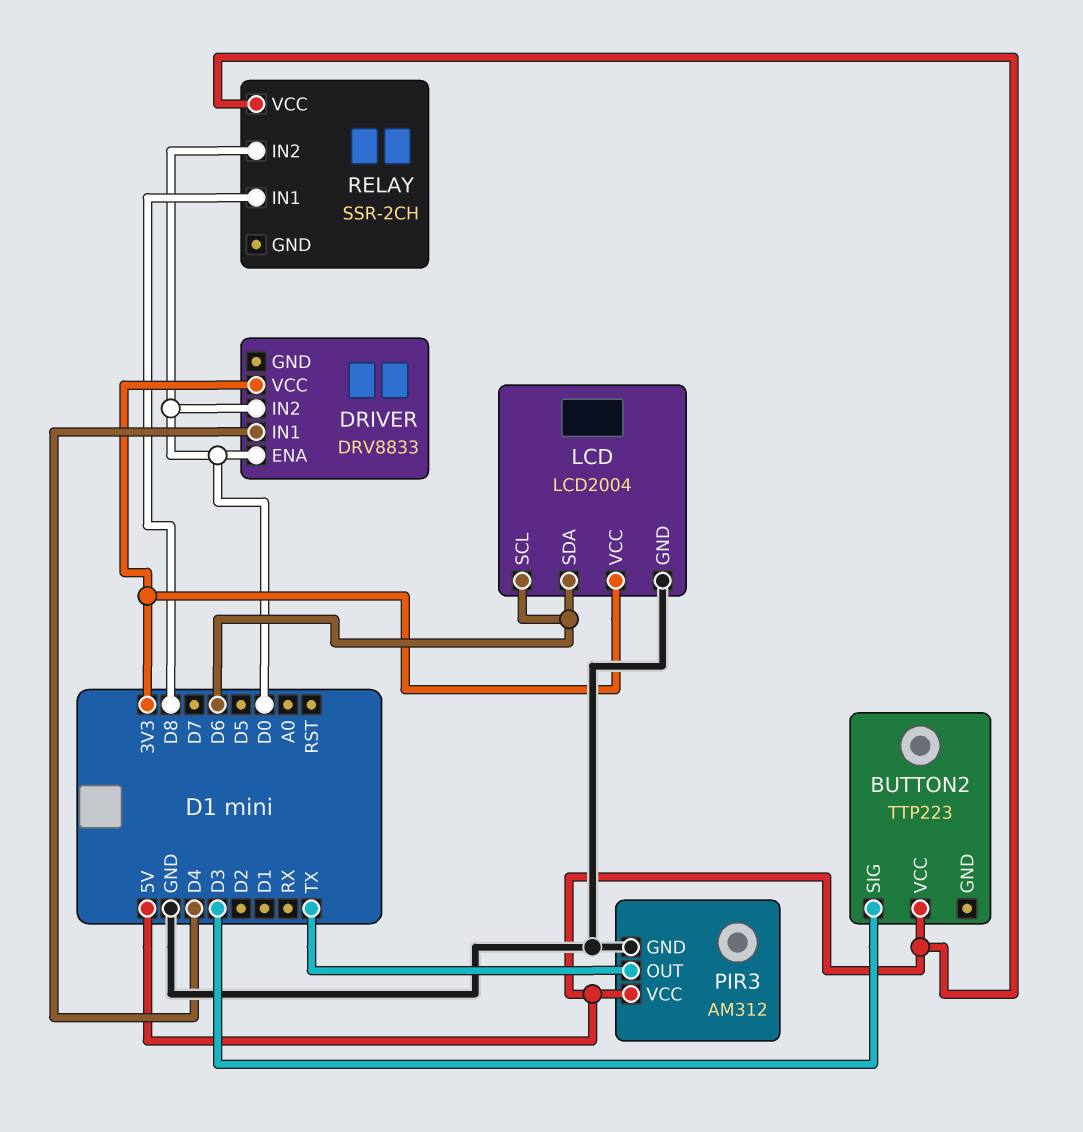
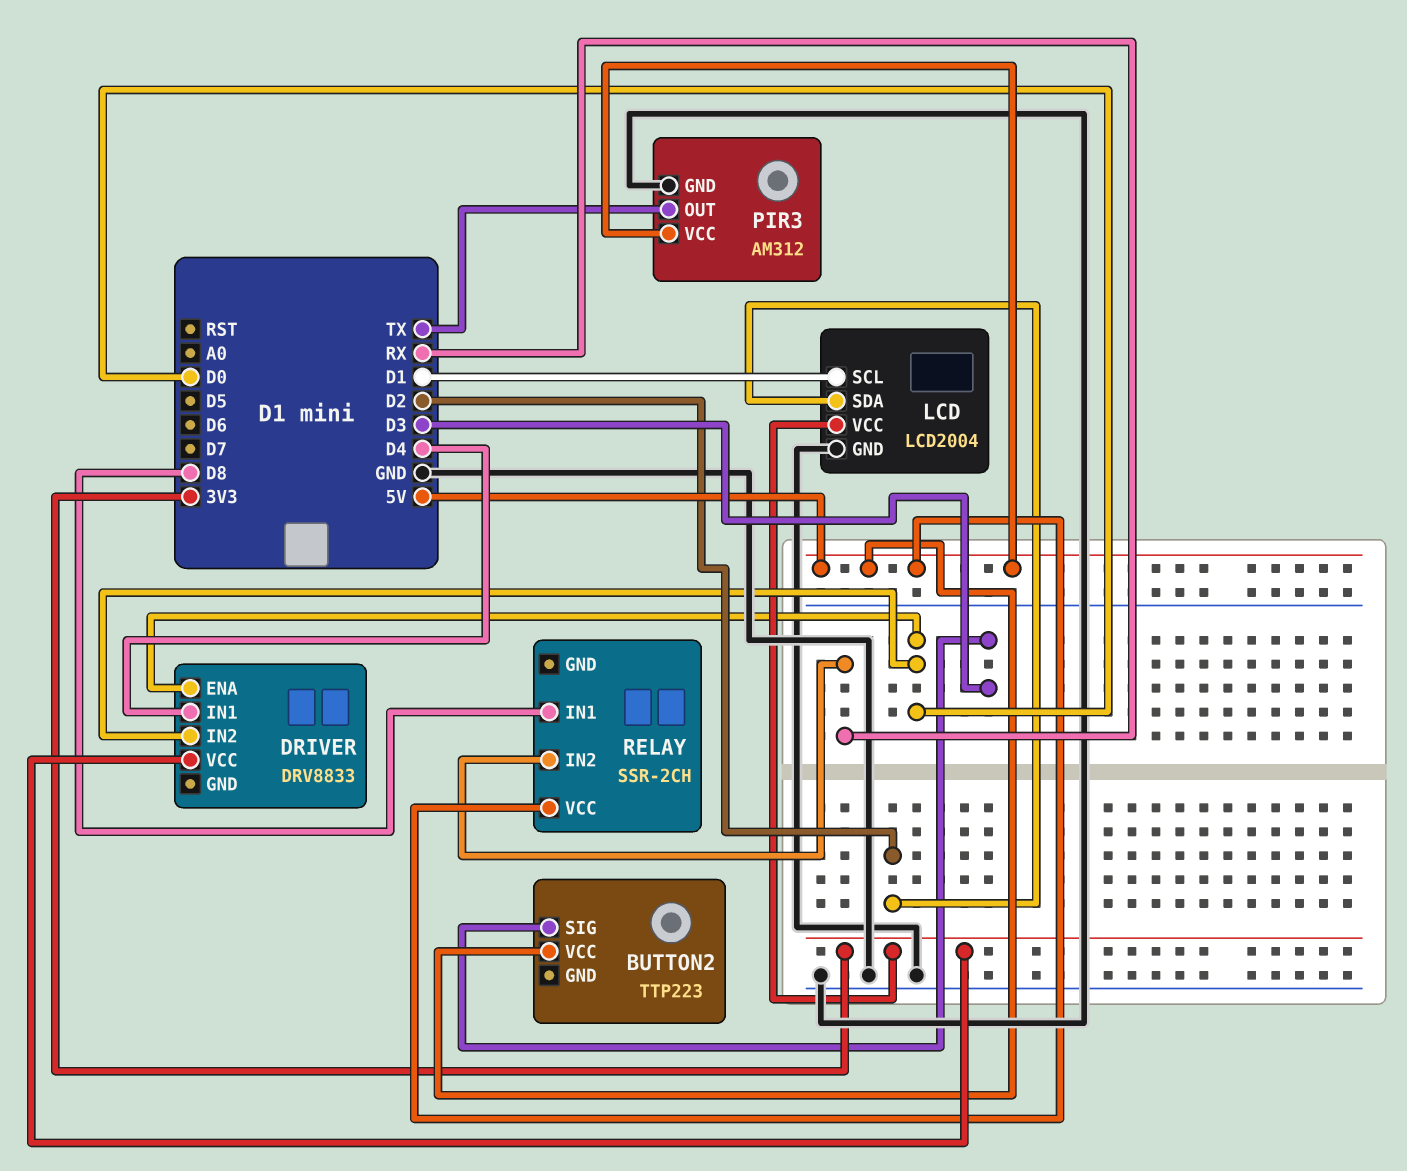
LCD pin SCL: D6 -> D1
LCD pin SDA: D6 -> D2
RELAY pin IN2: D0 -> RX

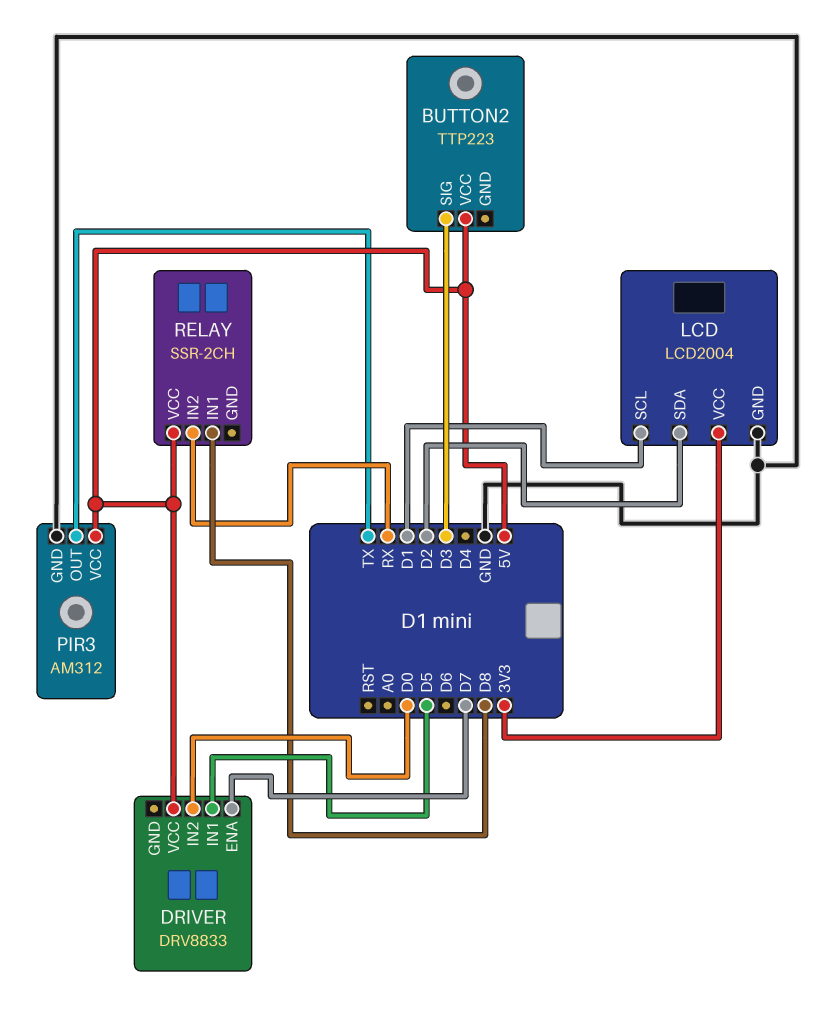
DRIVER pin ENA: D0 -> D7
DRIVER pin IN1: D4 -> D5
DRIVER pin VCC: 3V3 -> 5V

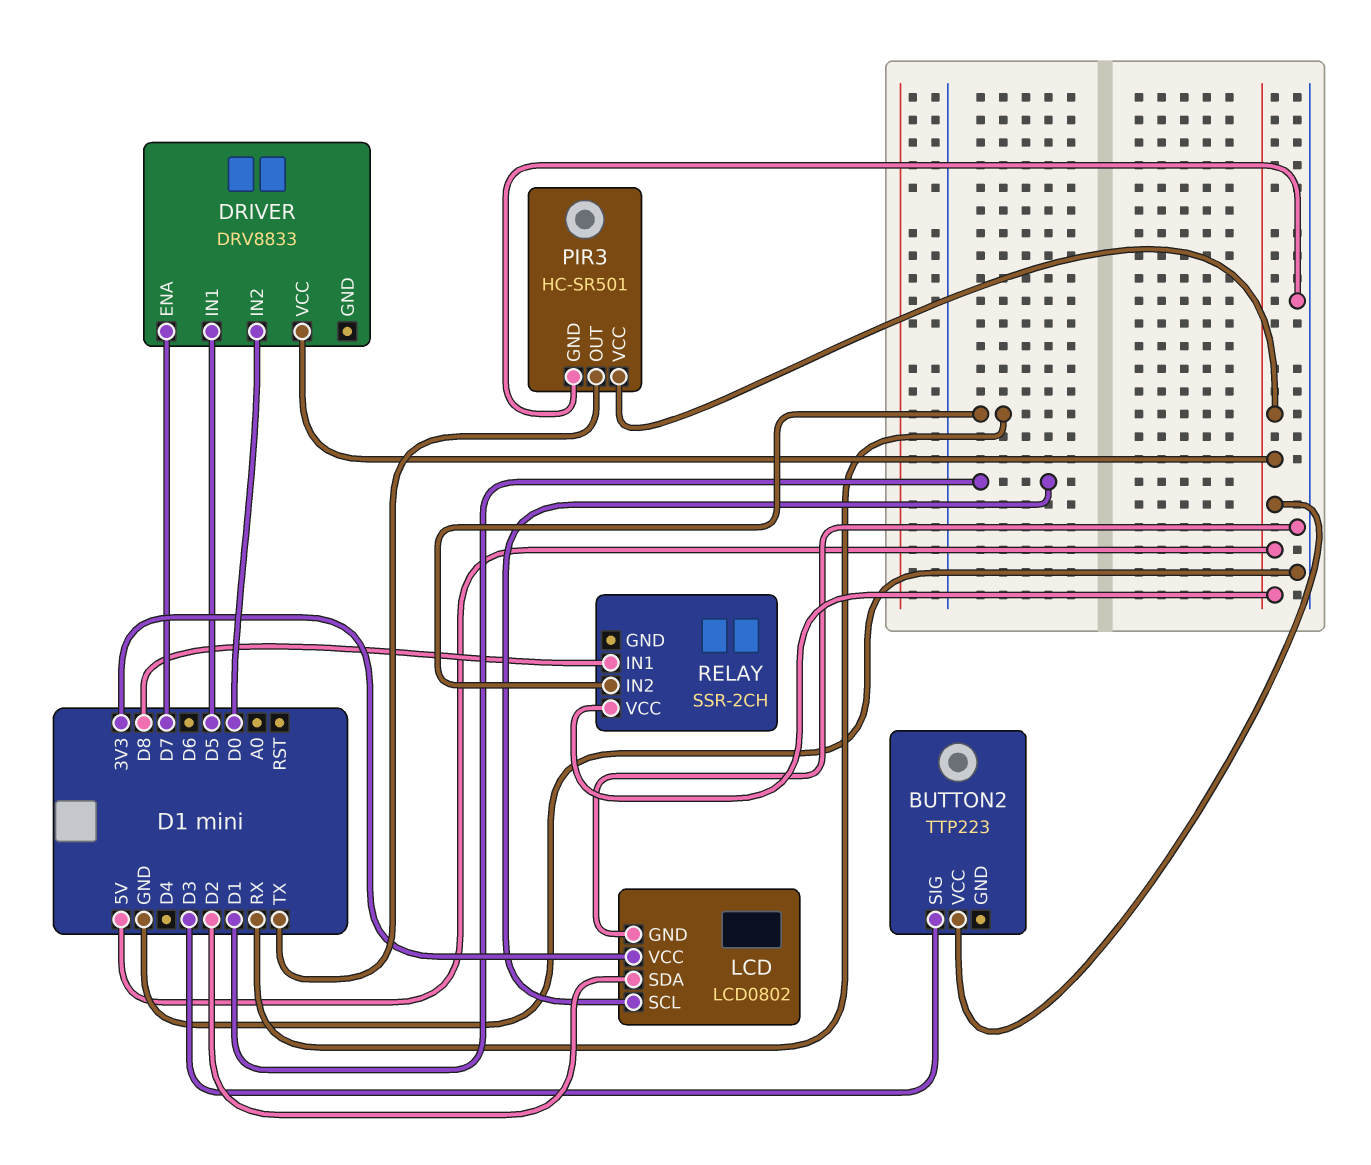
LCD: LCD2004 -> LCD0802
PIR3: AM312 -> HC-SR501

